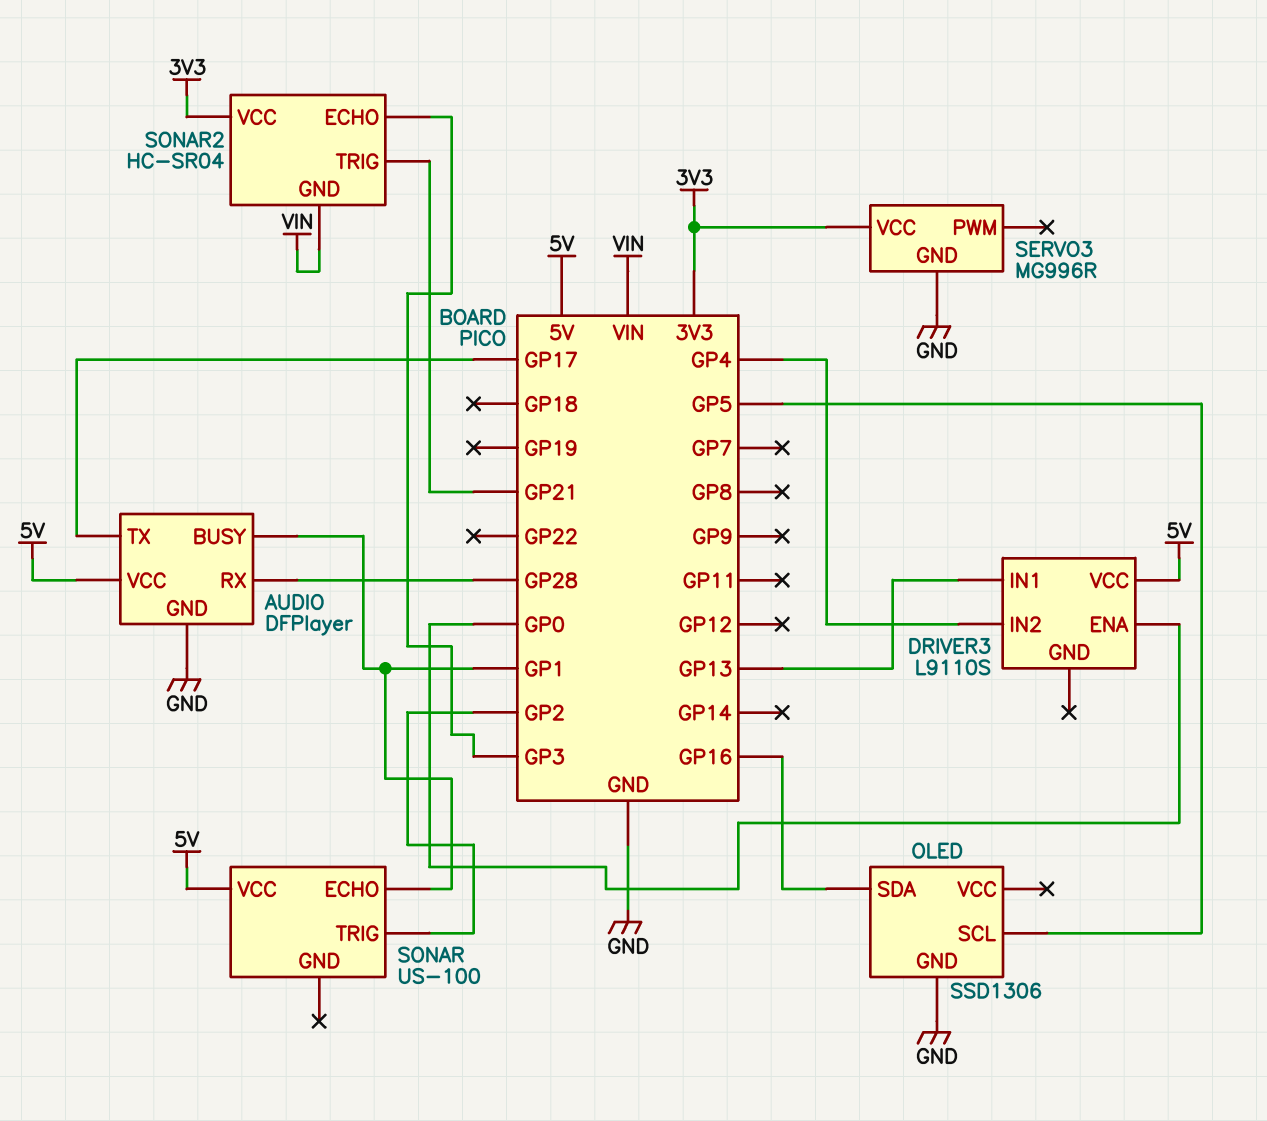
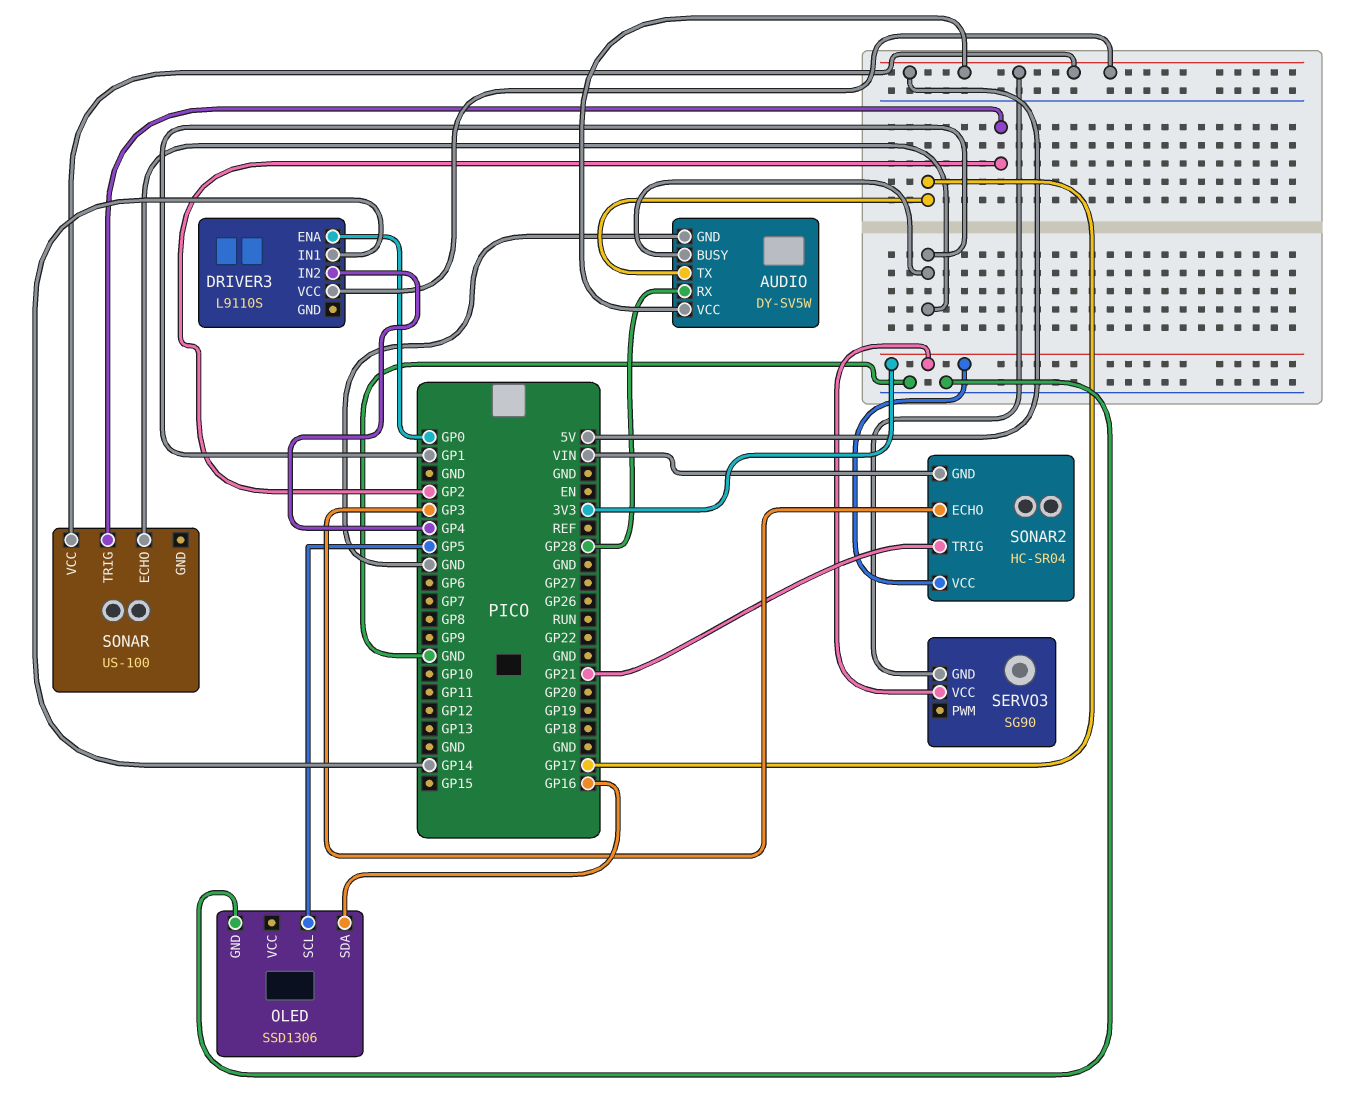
AUDIO: DFPlayer -> DY-SV5W
DRIVER3 pin IN1: GP13 -> GP14
SERVO3: MG996R -> SG90
SERVO3 pin GND: GND -> 5V

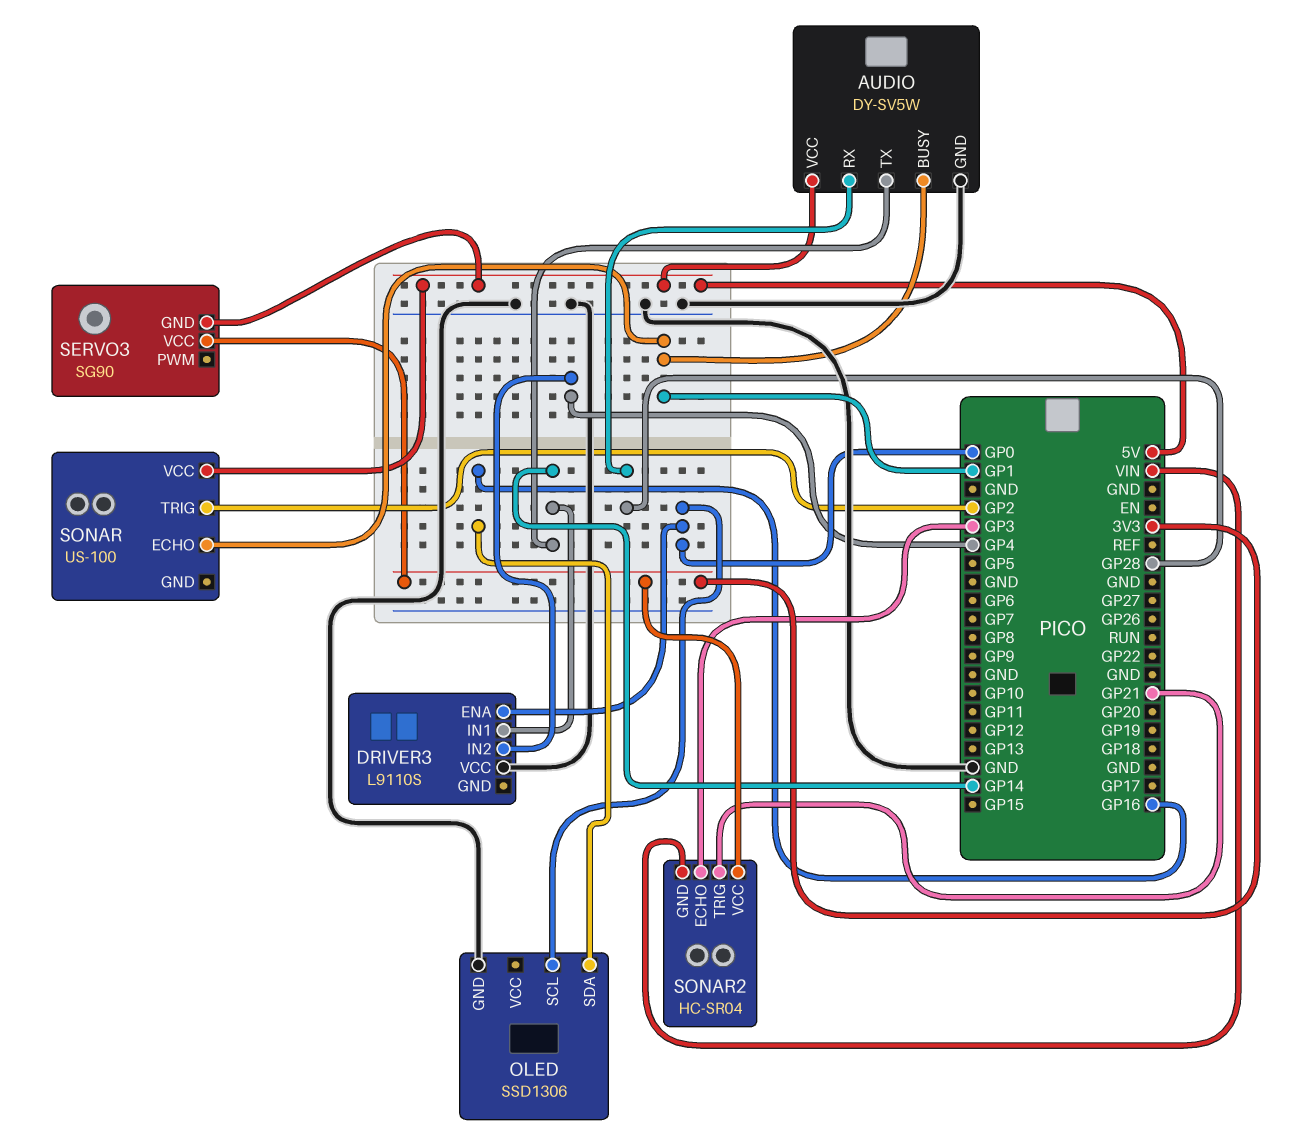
AUDIO pin TX: GP17 -> GP14
DRIVER3 pin VCC: 5V -> GND
OLED pin SCL: GP5 -> GP0

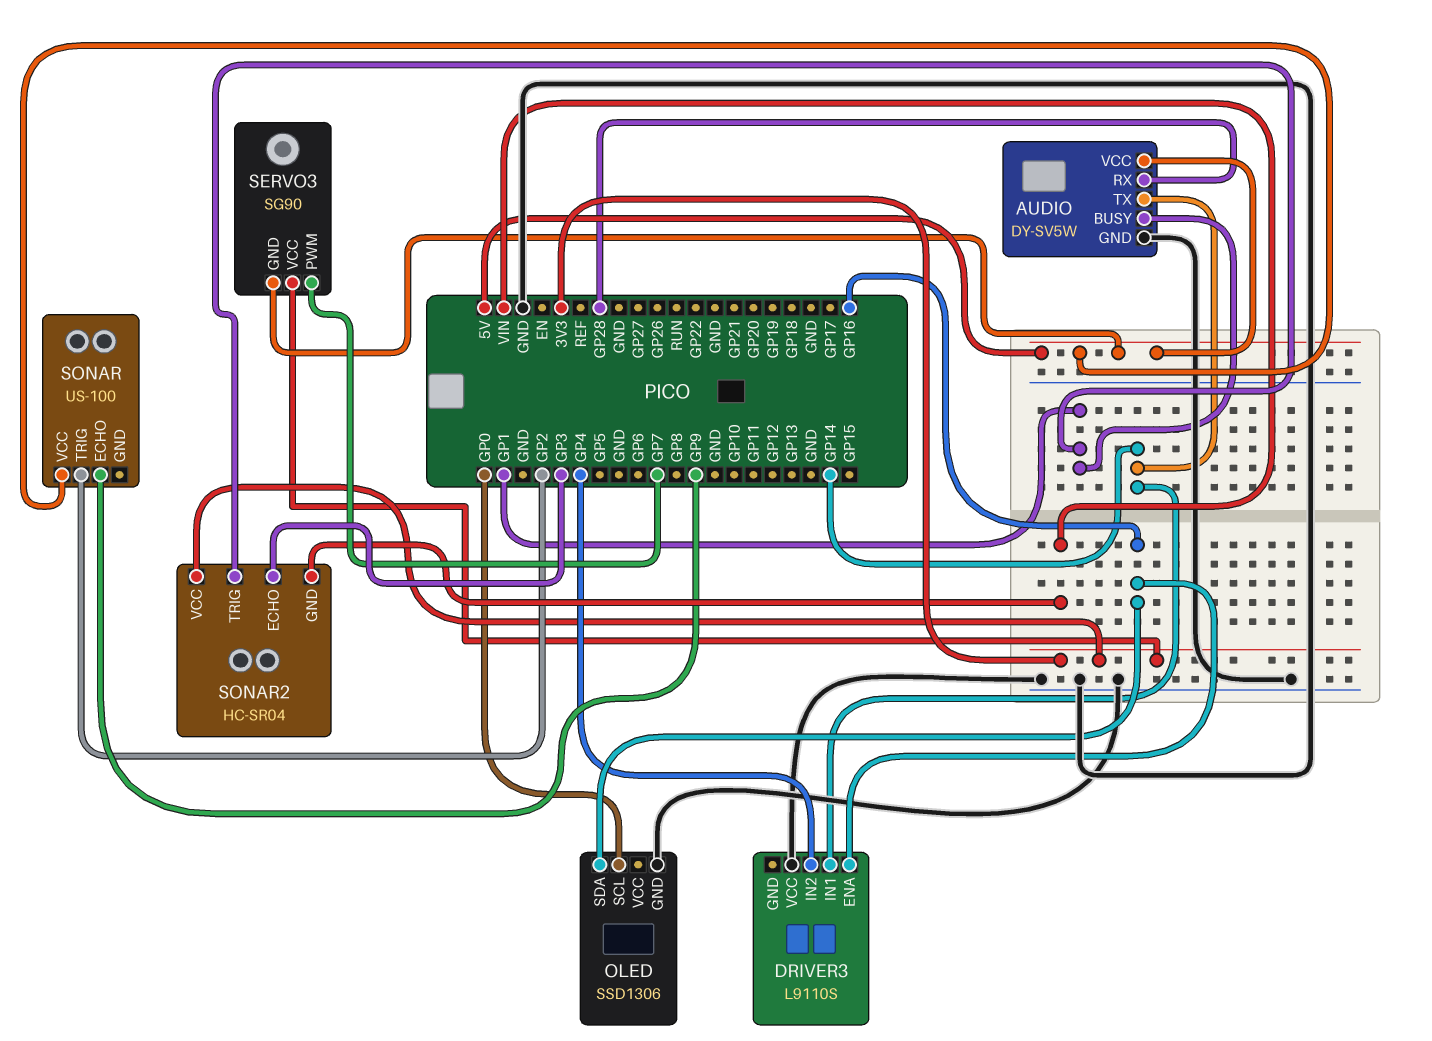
DRIVER3 pin ENA: GP0 -> GP16
SERVO3 pin PWM: none -> GP7
SONAR pin ECHO: GP1 -> GP9
SONAR2 pin TRIG: GP21 -> GP1

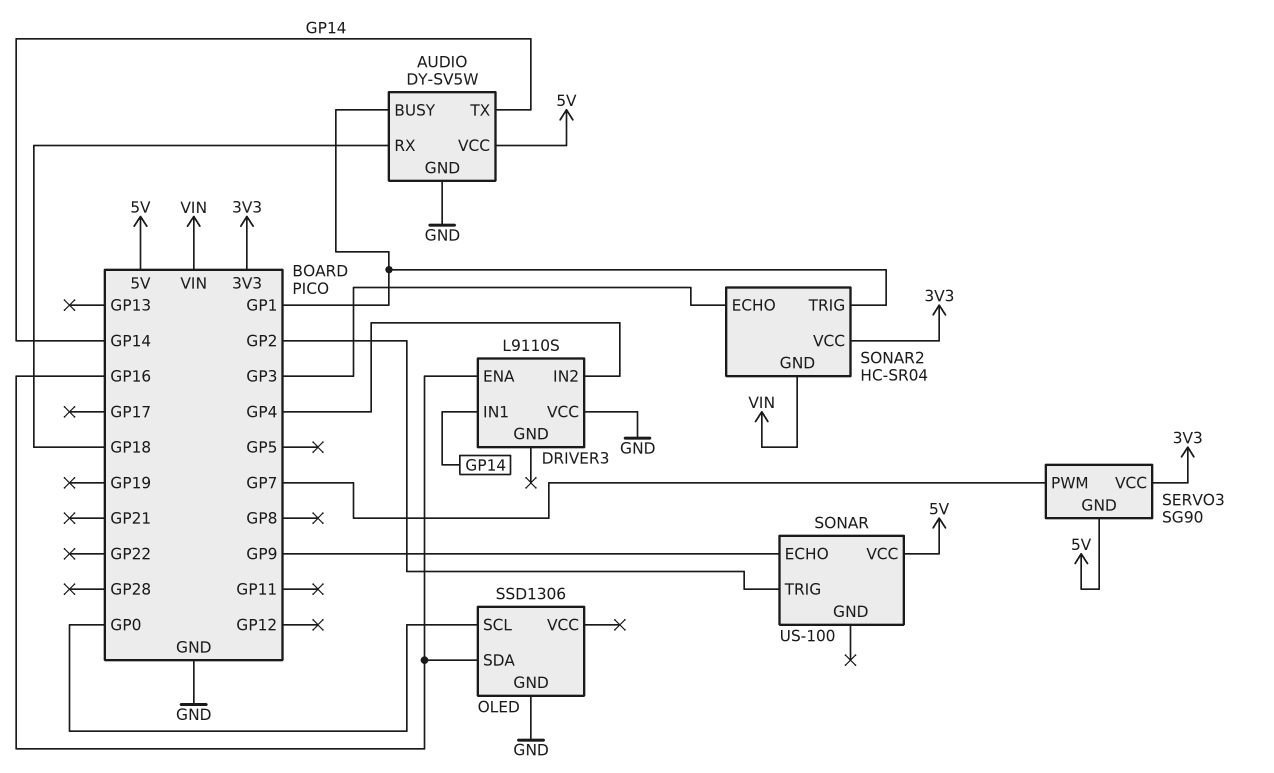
AUDIO pin RX: GP28 -> GP18

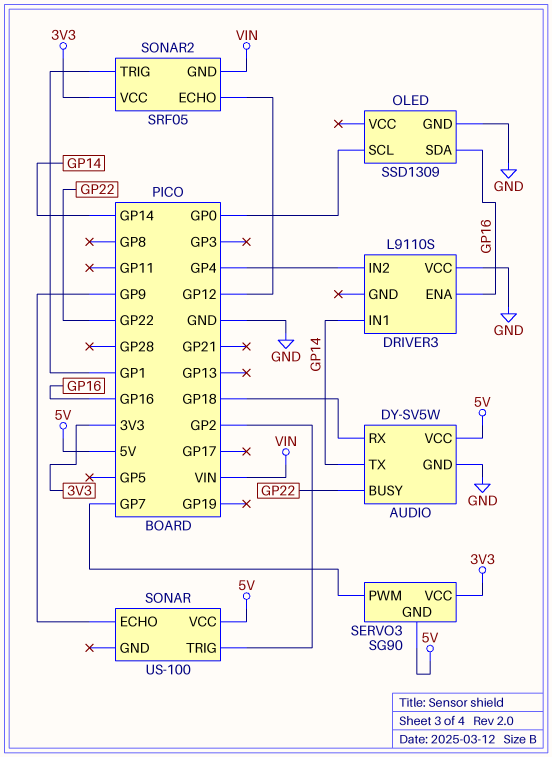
AUDIO pin BUSY: GP1 -> GP22
OLED: SSD1306 -> SSD1309
SONAR2: HC-SR04 -> SRF05
SONAR2 pin ECHO: GP3 -> GP12

